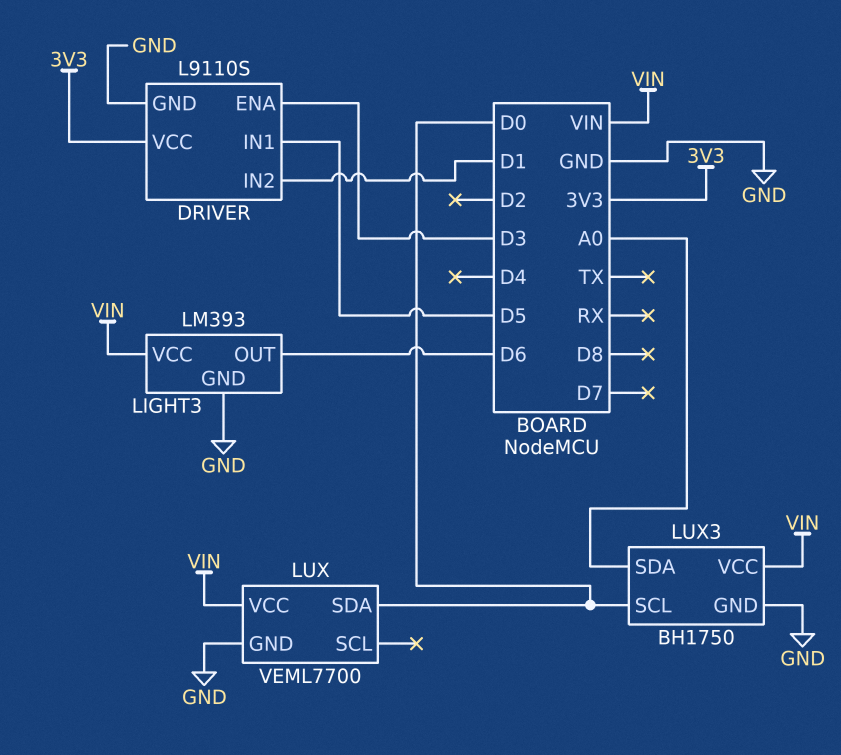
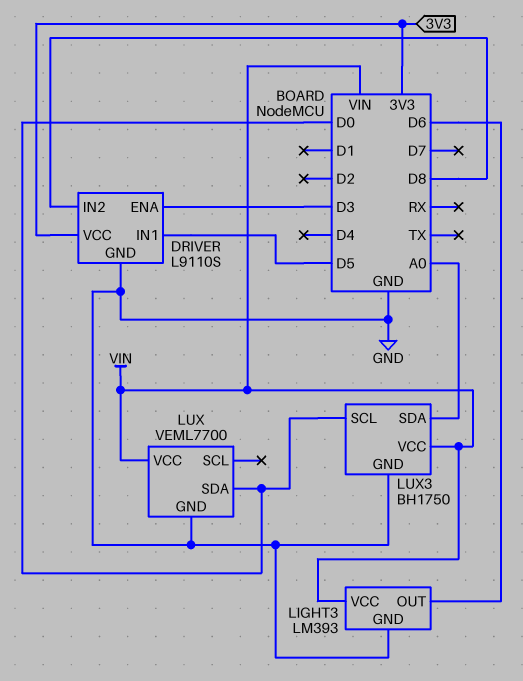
DRIVER pin IN2: D1 -> D8

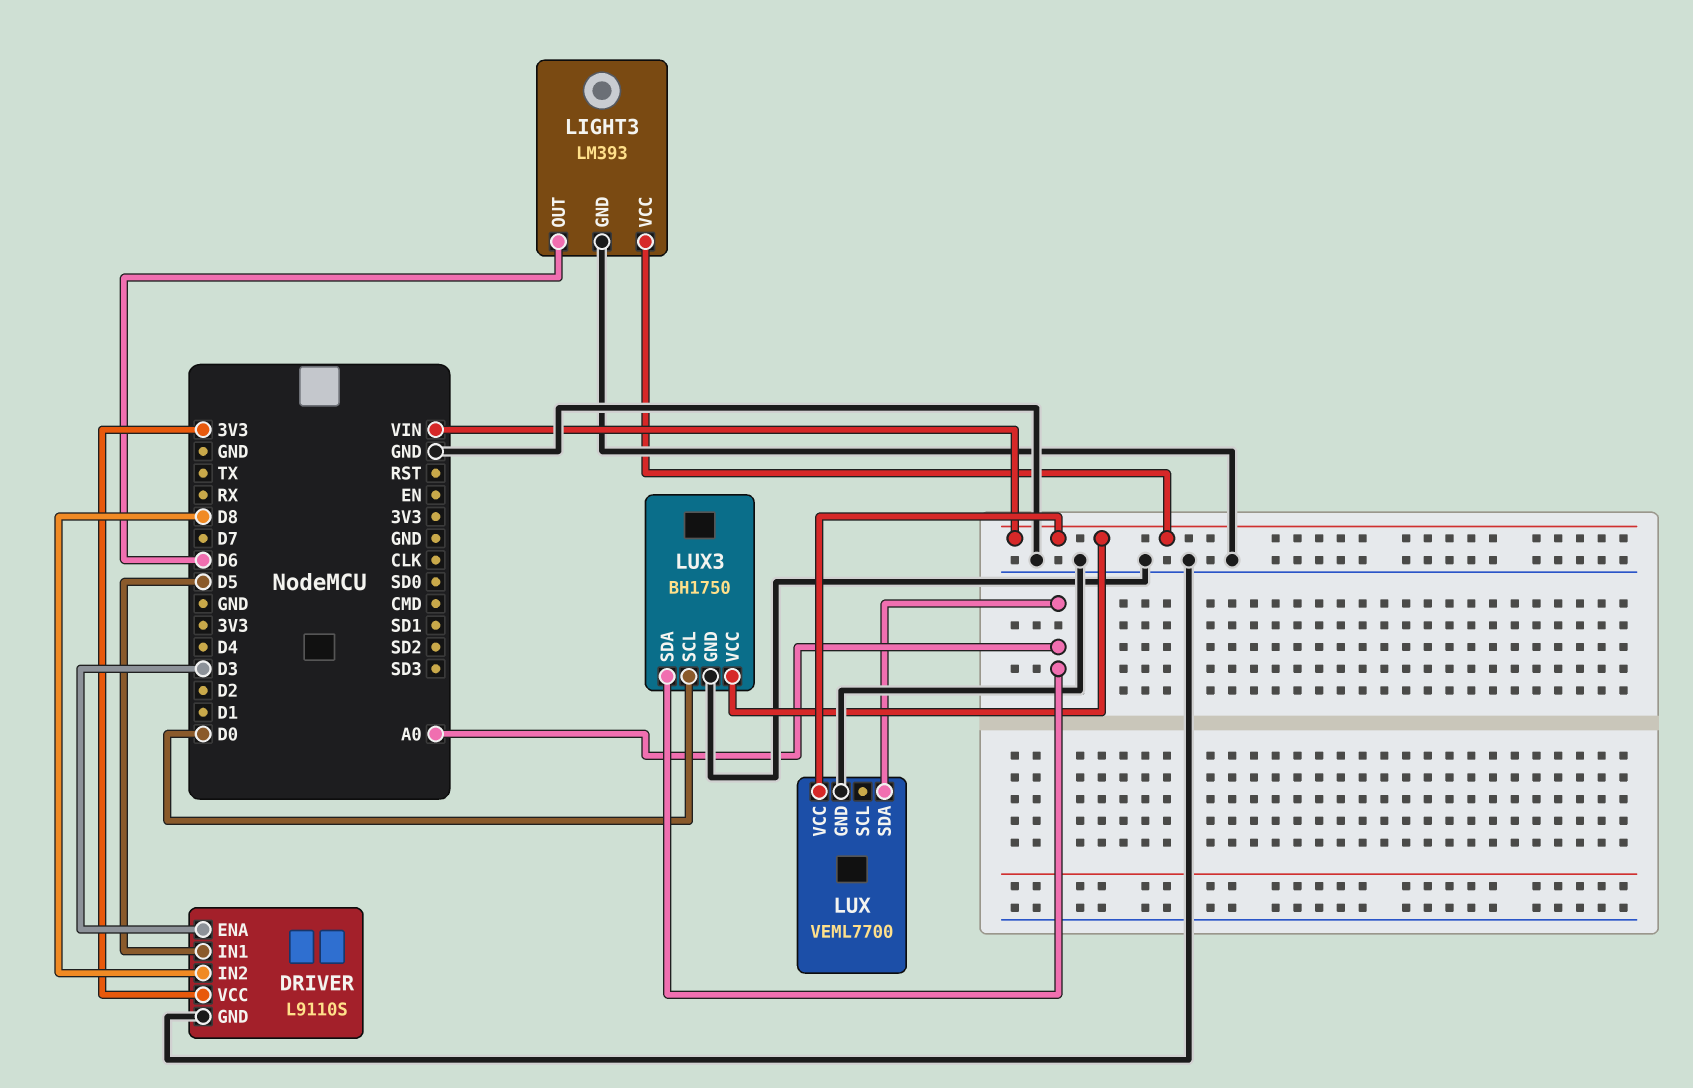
LUX pin SDA: D0 -> A0

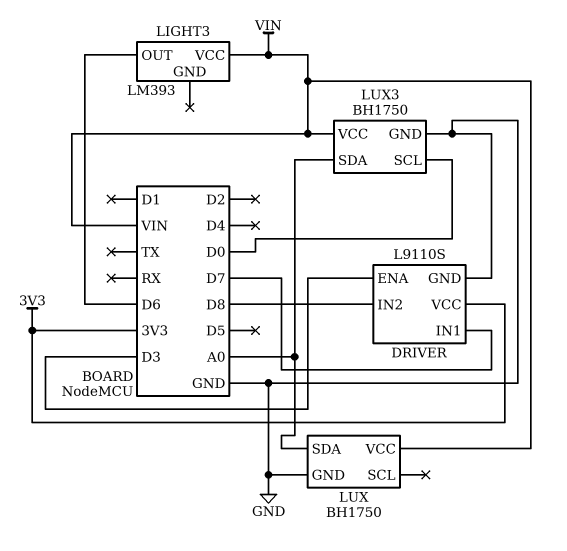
DRIVER pin IN1: D5 -> D7
LIGHT3 pin GND: GND -> none
LUX: VEML7700 -> BH1750

